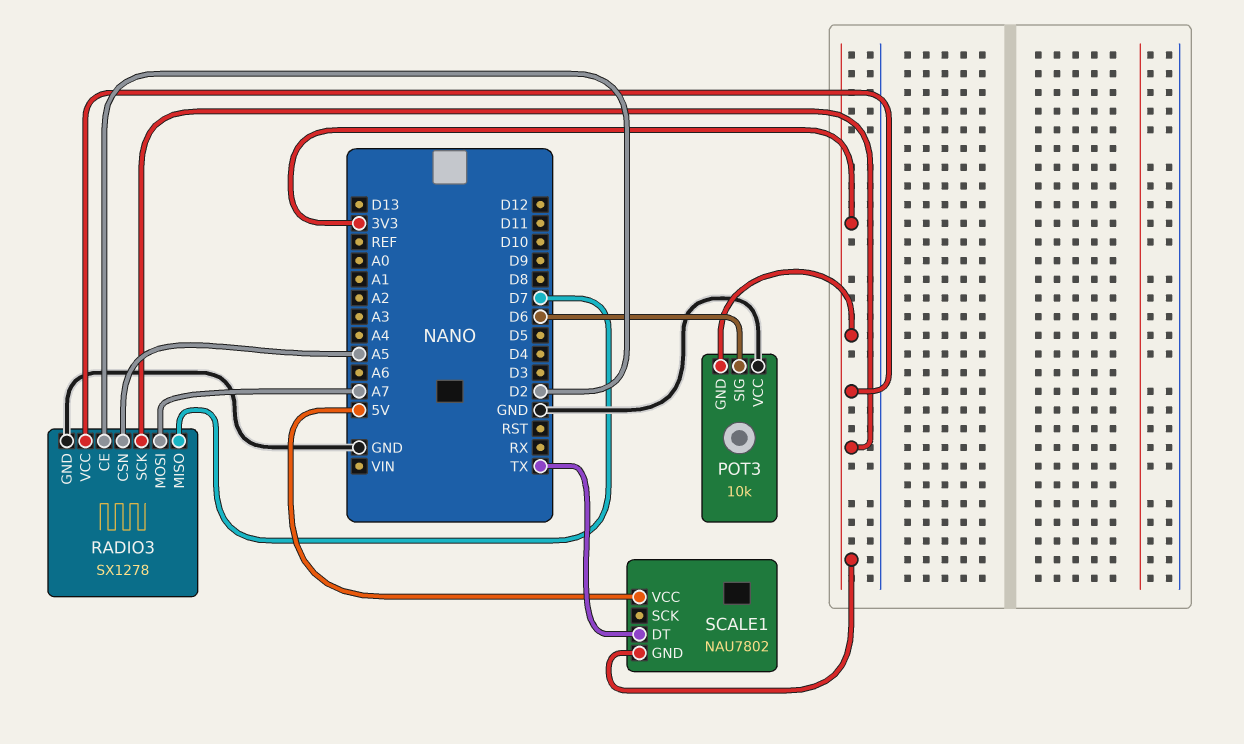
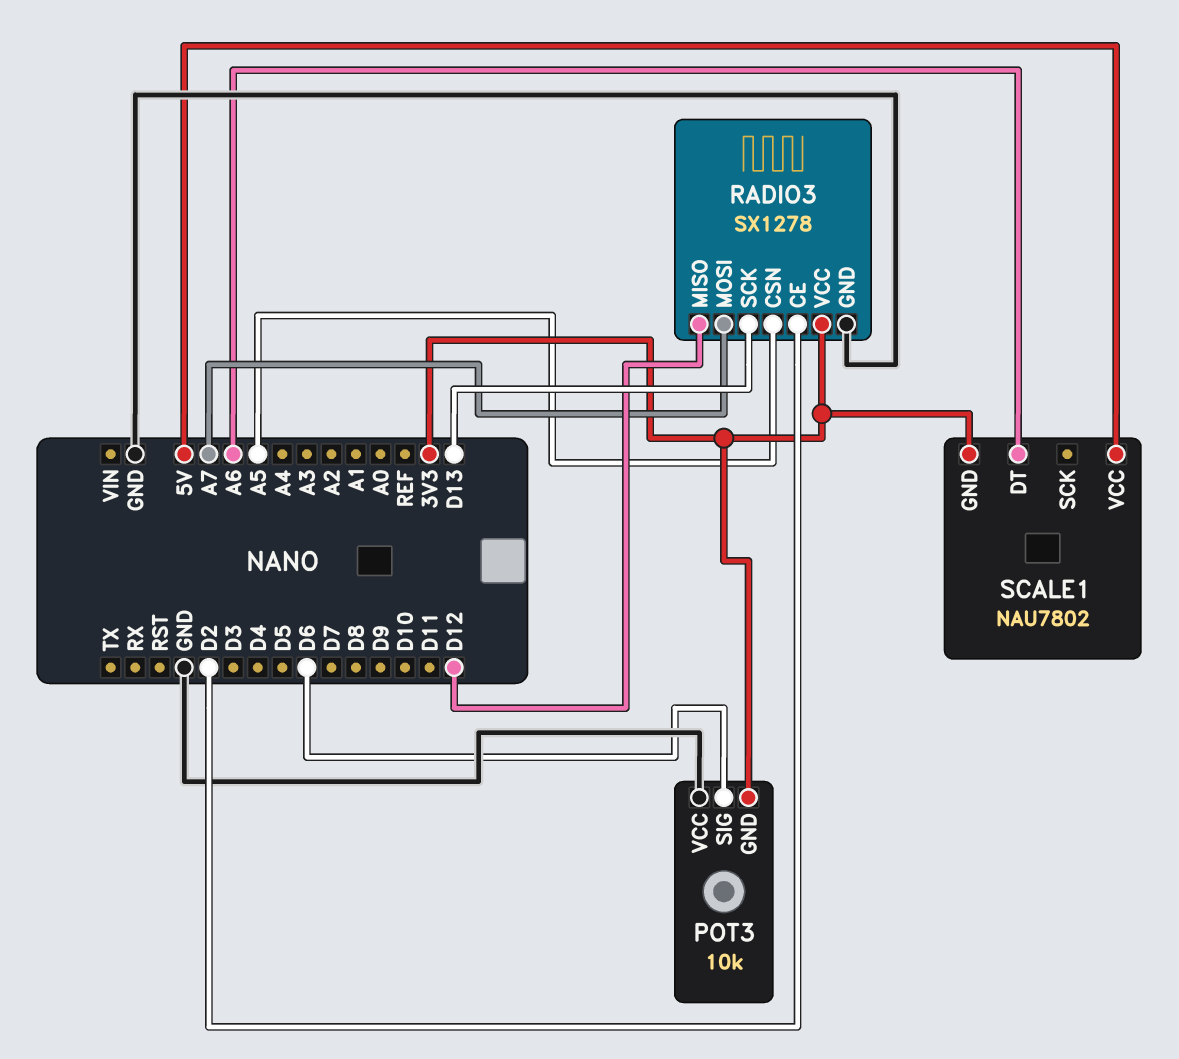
RADIO3 pin MISO: D7 -> D12
RADIO3 pin SCK: 3V3 -> D13
SCALE1 pin DT: TX -> A6

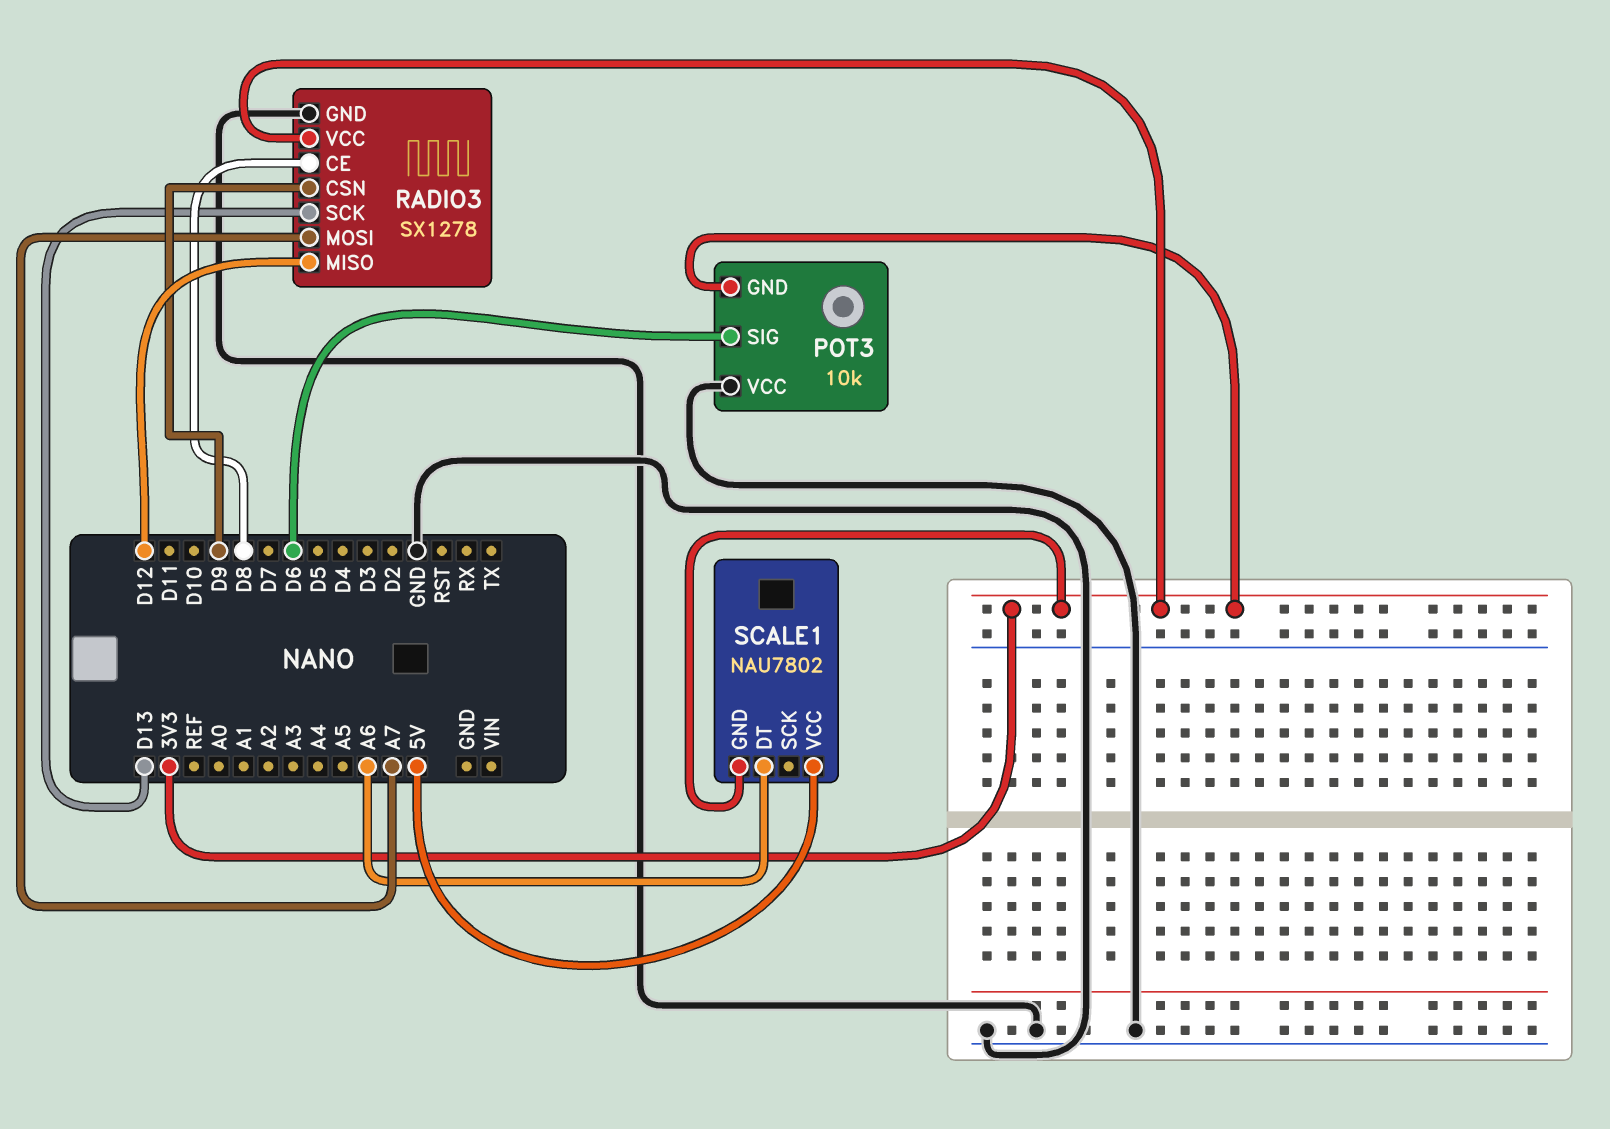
RADIO3 pin CE: D2 -> D8
RADIO3 pin CSN: A5 -> D9

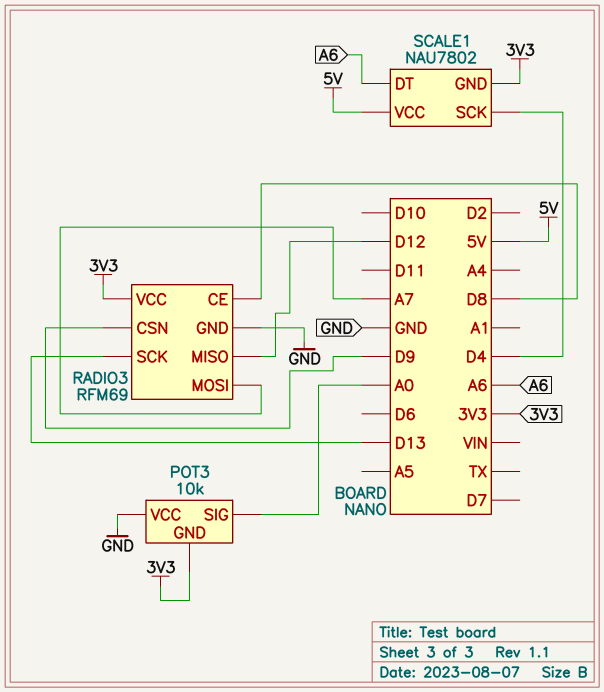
POT3 pin SIG: D6 -> A0
RADIO3: SX1278 -> RFM69
SCALE1 pin SCK: none -> D4

